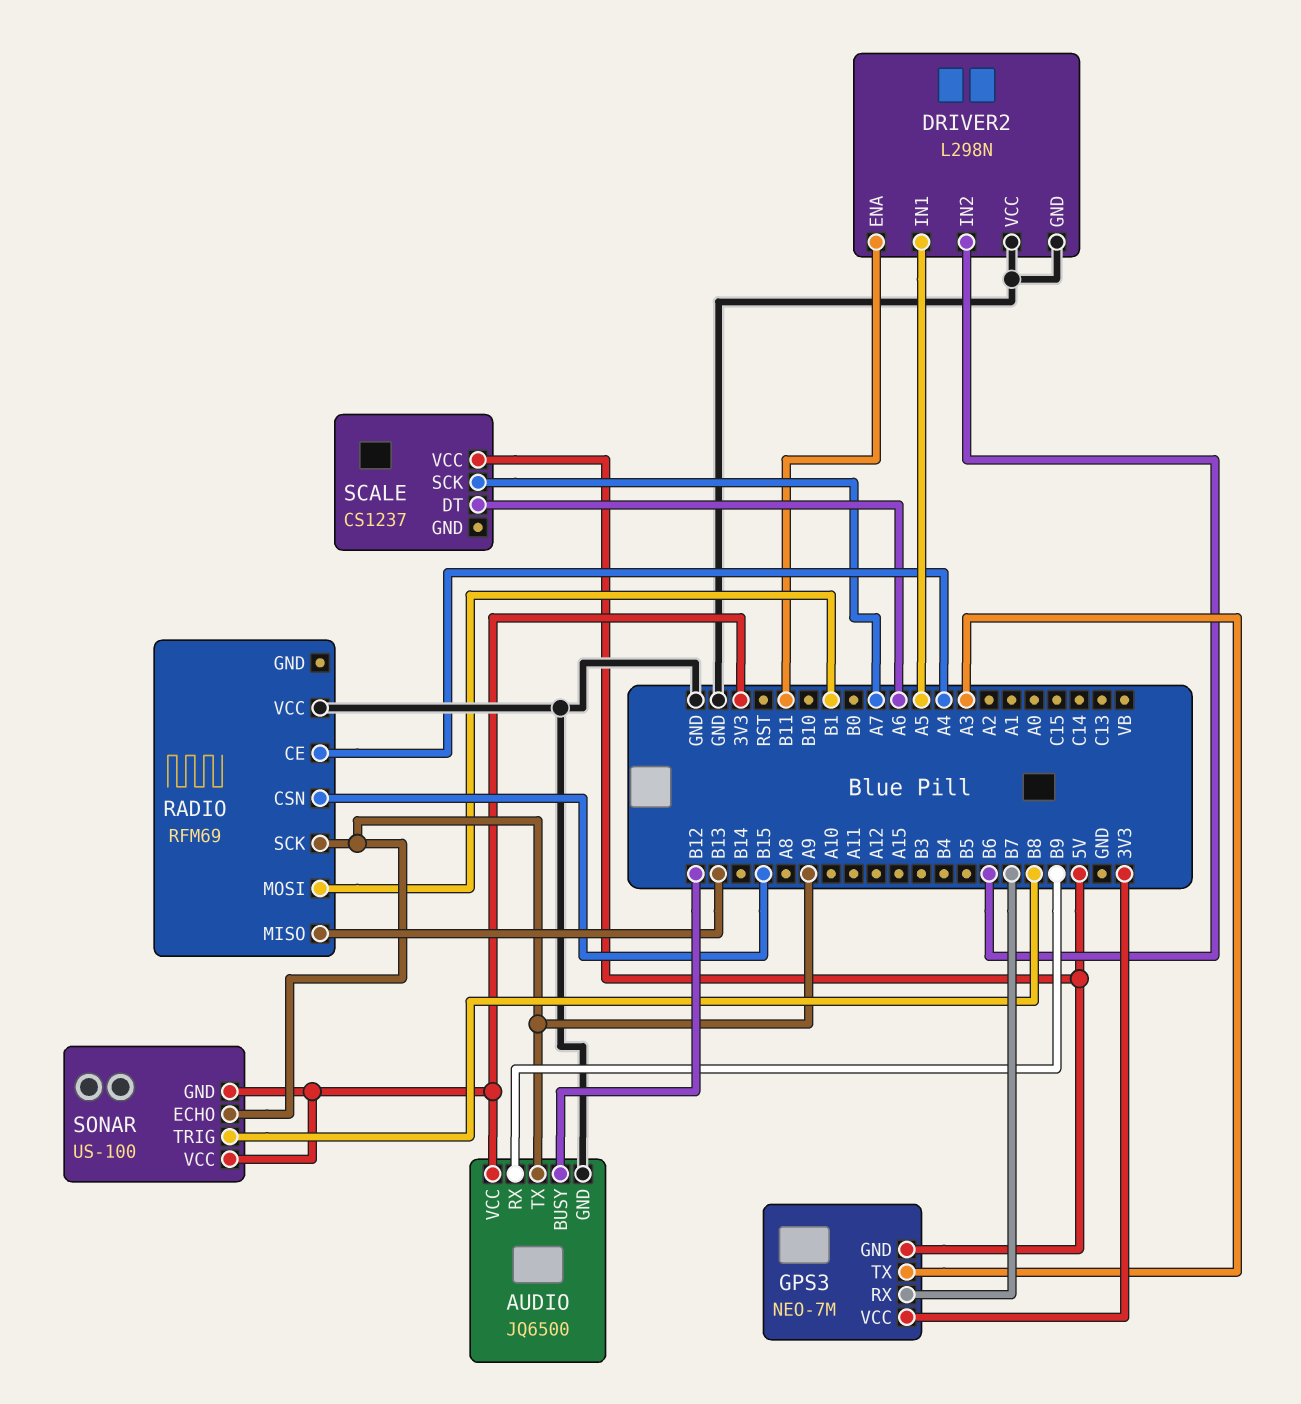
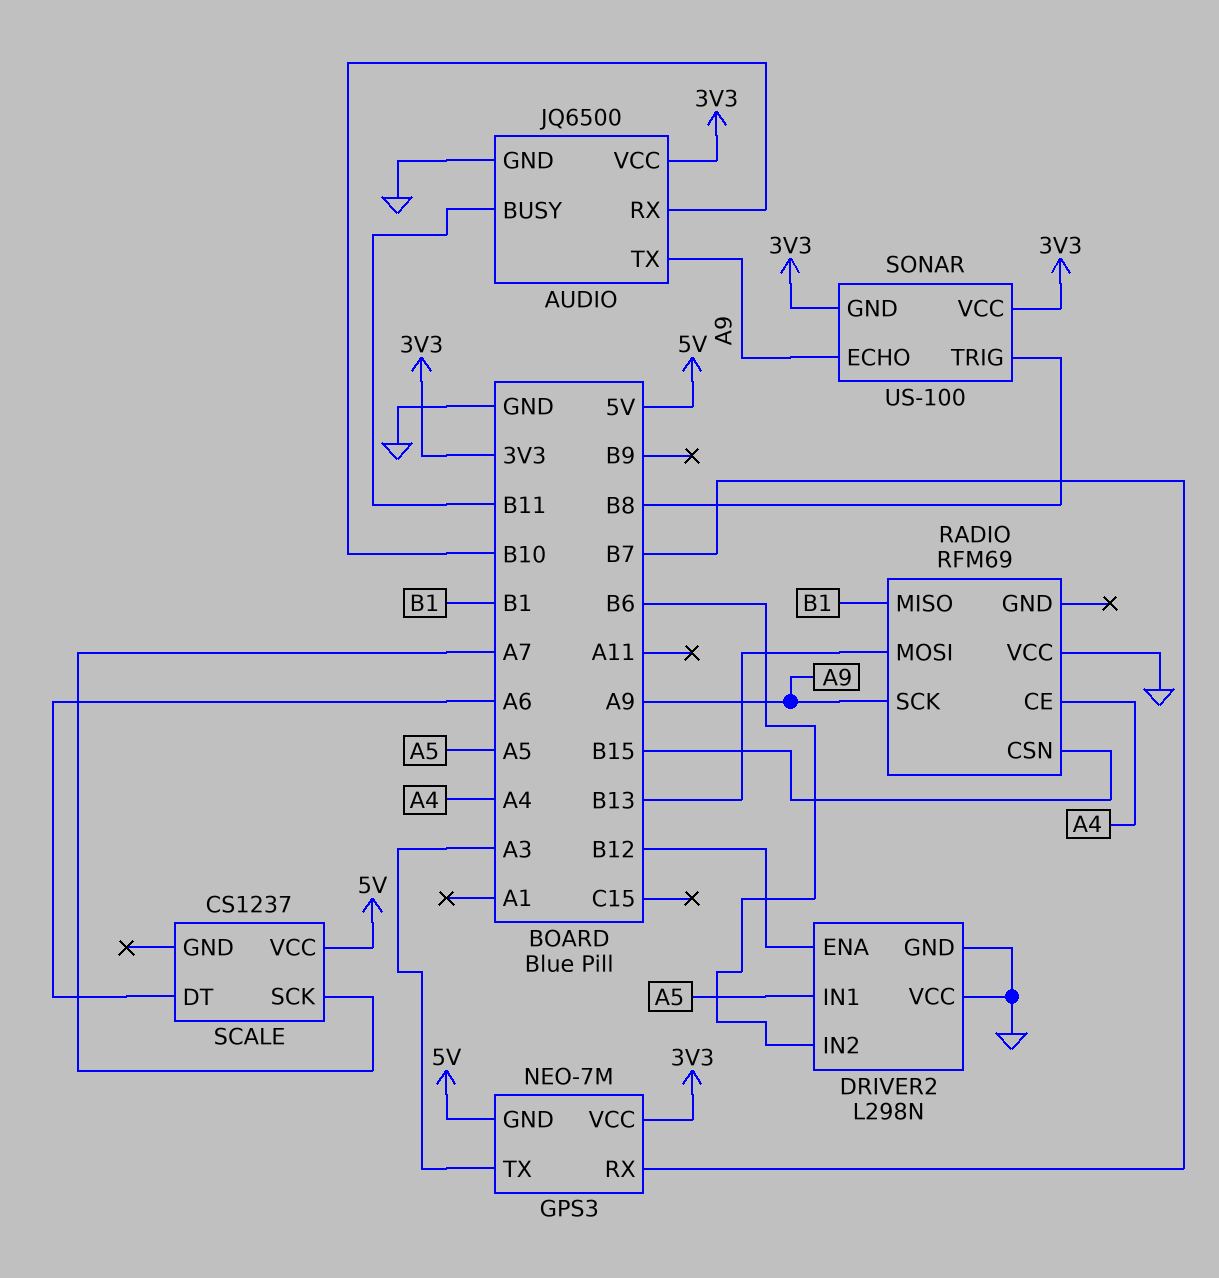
AUDIO pin BUSY: B12 -> B11
AUDIO pin RX: B9 -> B10
DRIVER2 pin ENA: B11 -> B12
RADIO pin MISO: B13 -> B1
RADIO pin MOSI: B1 -> B13

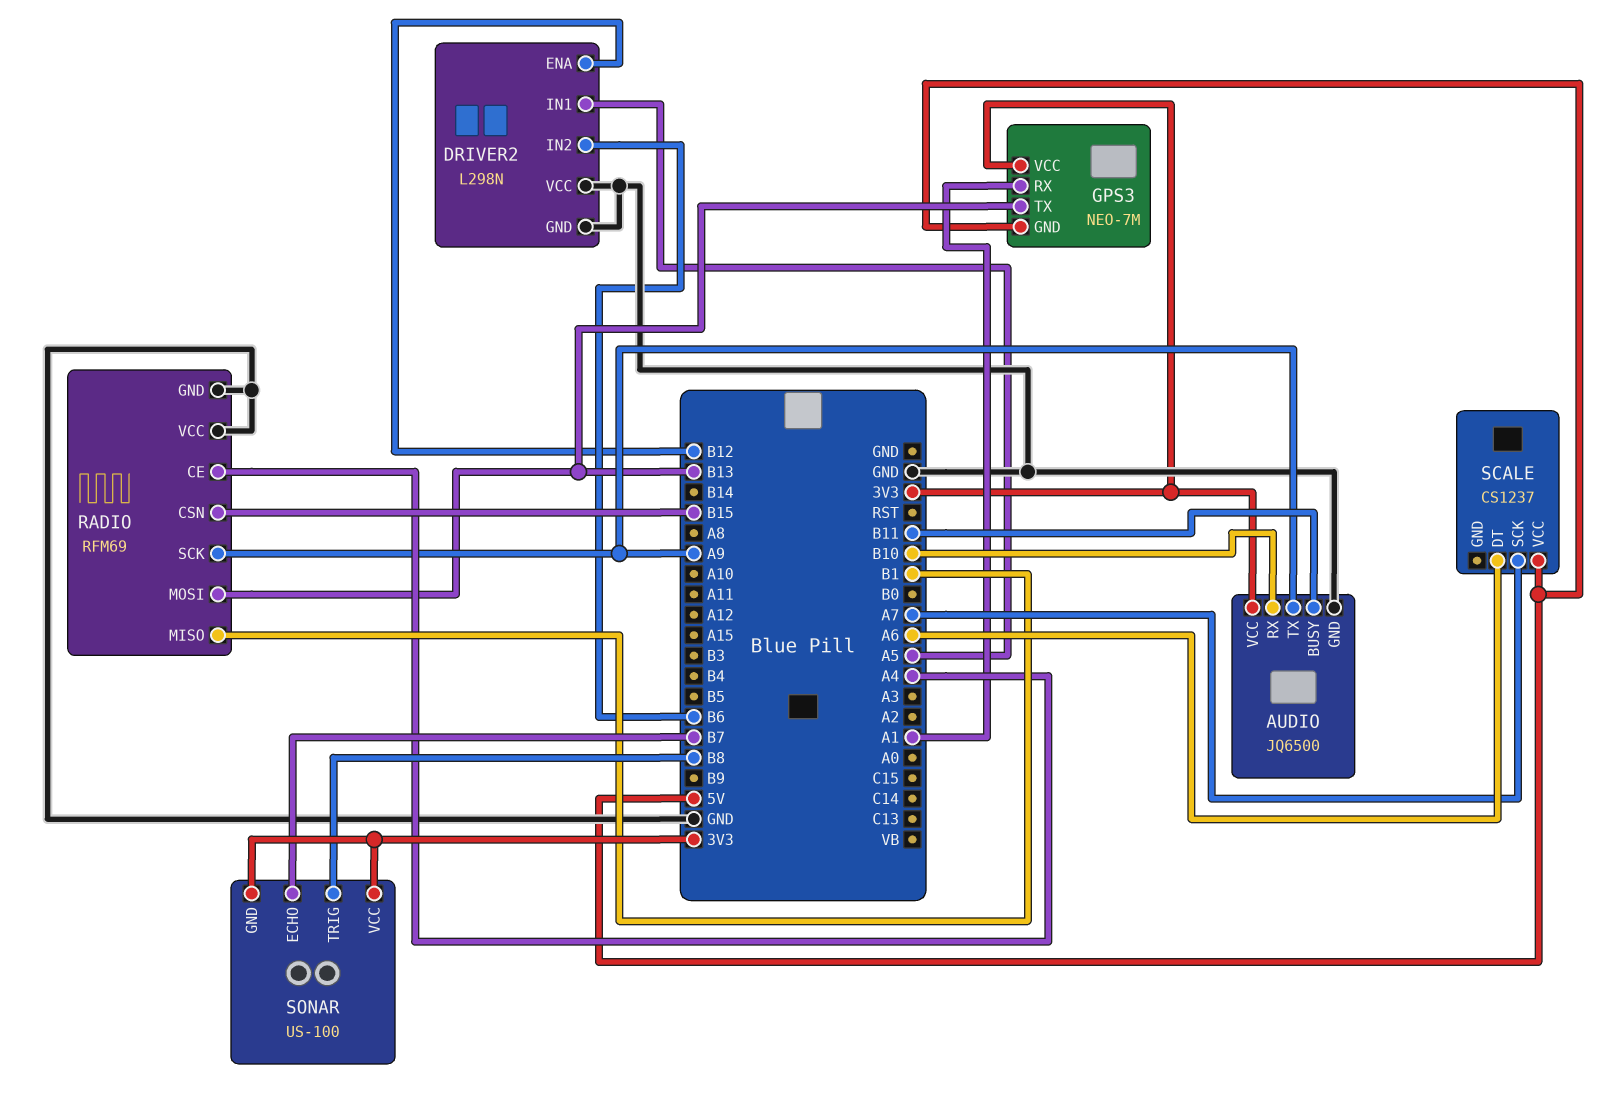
GPS3 pin RX: B7 -> A1
GPS3 pin TX: A3 -> B13
RADIO pin GND: none -> GND
SONAR pin ECHO: A9 -> B7

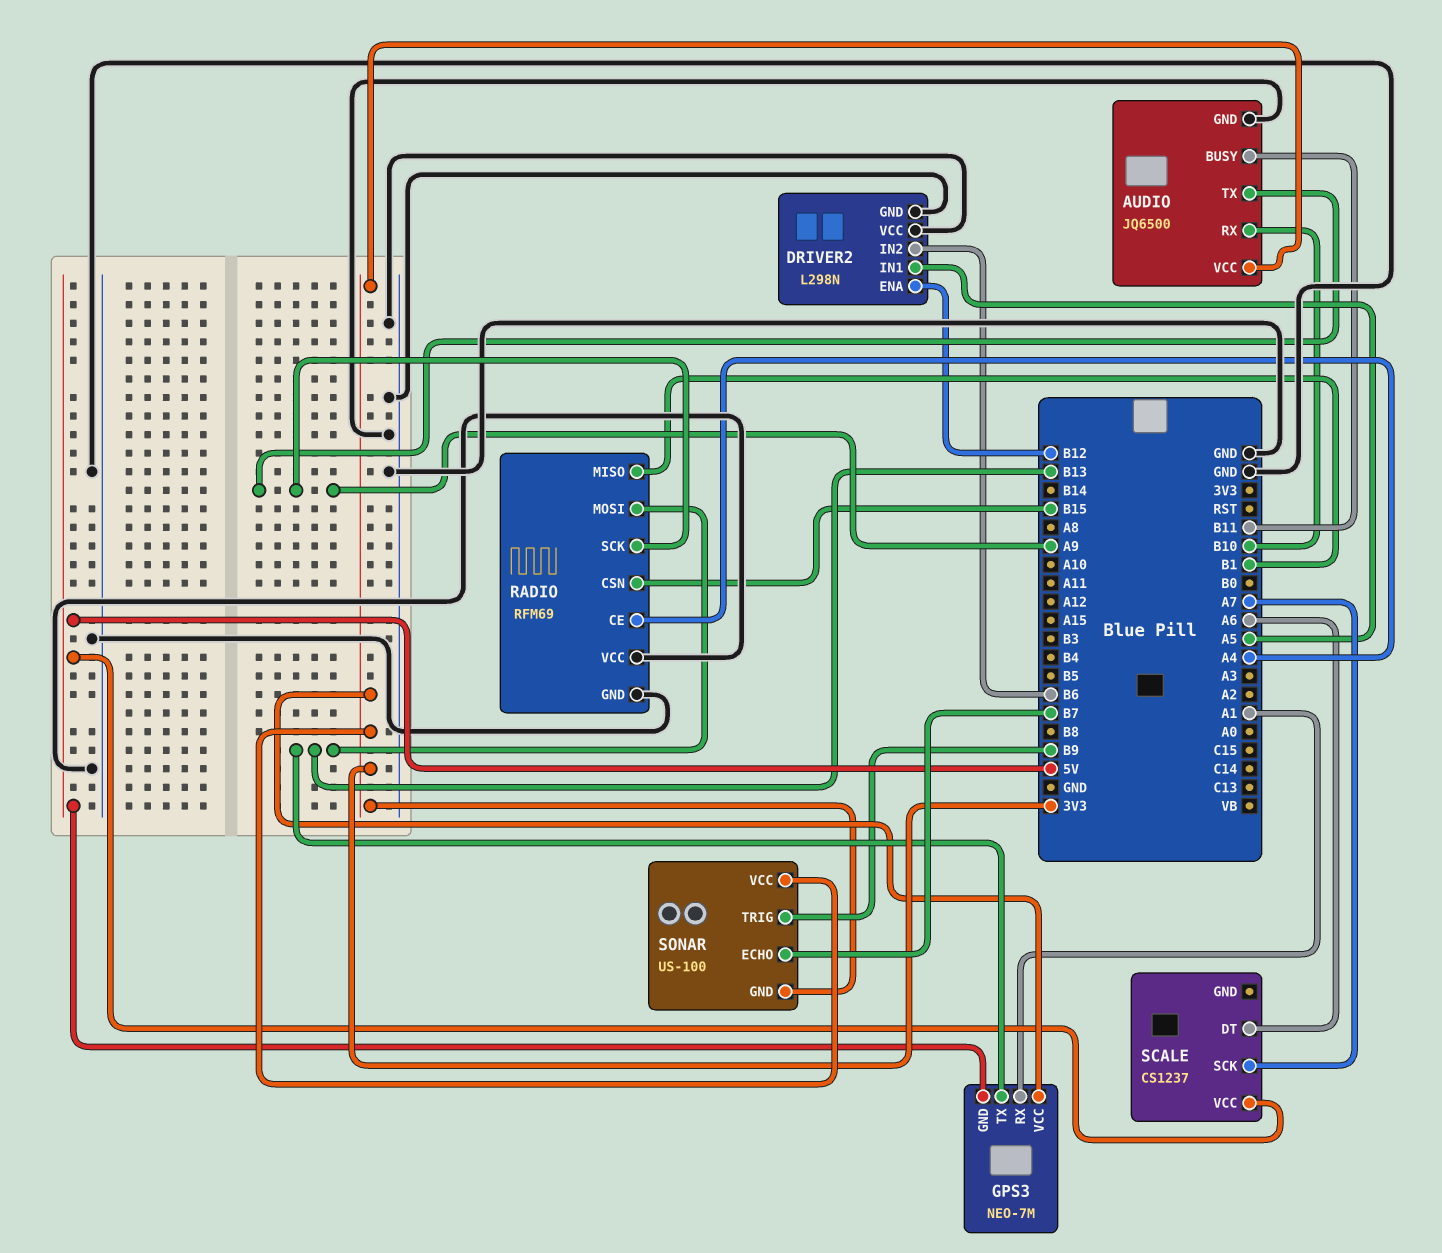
SONAR pin TRIG: B8 -> B9

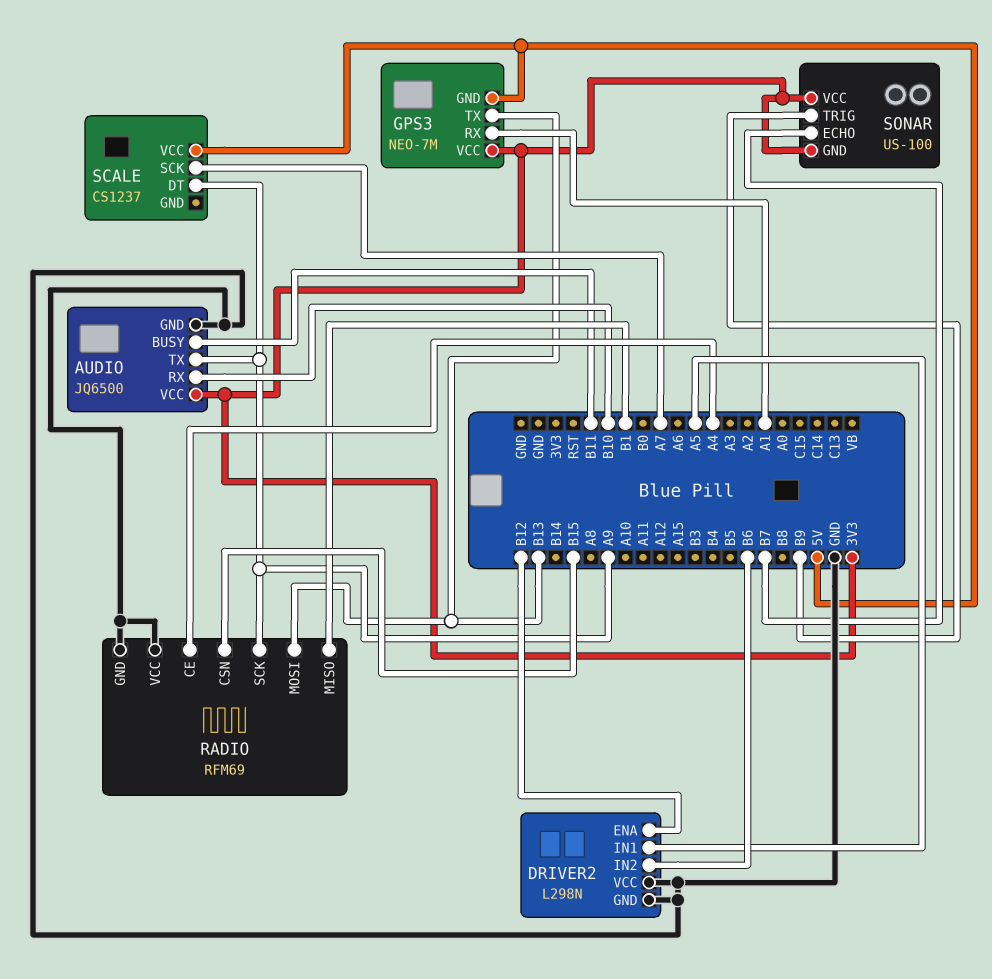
SCALE pin DT: A6 -> A9

